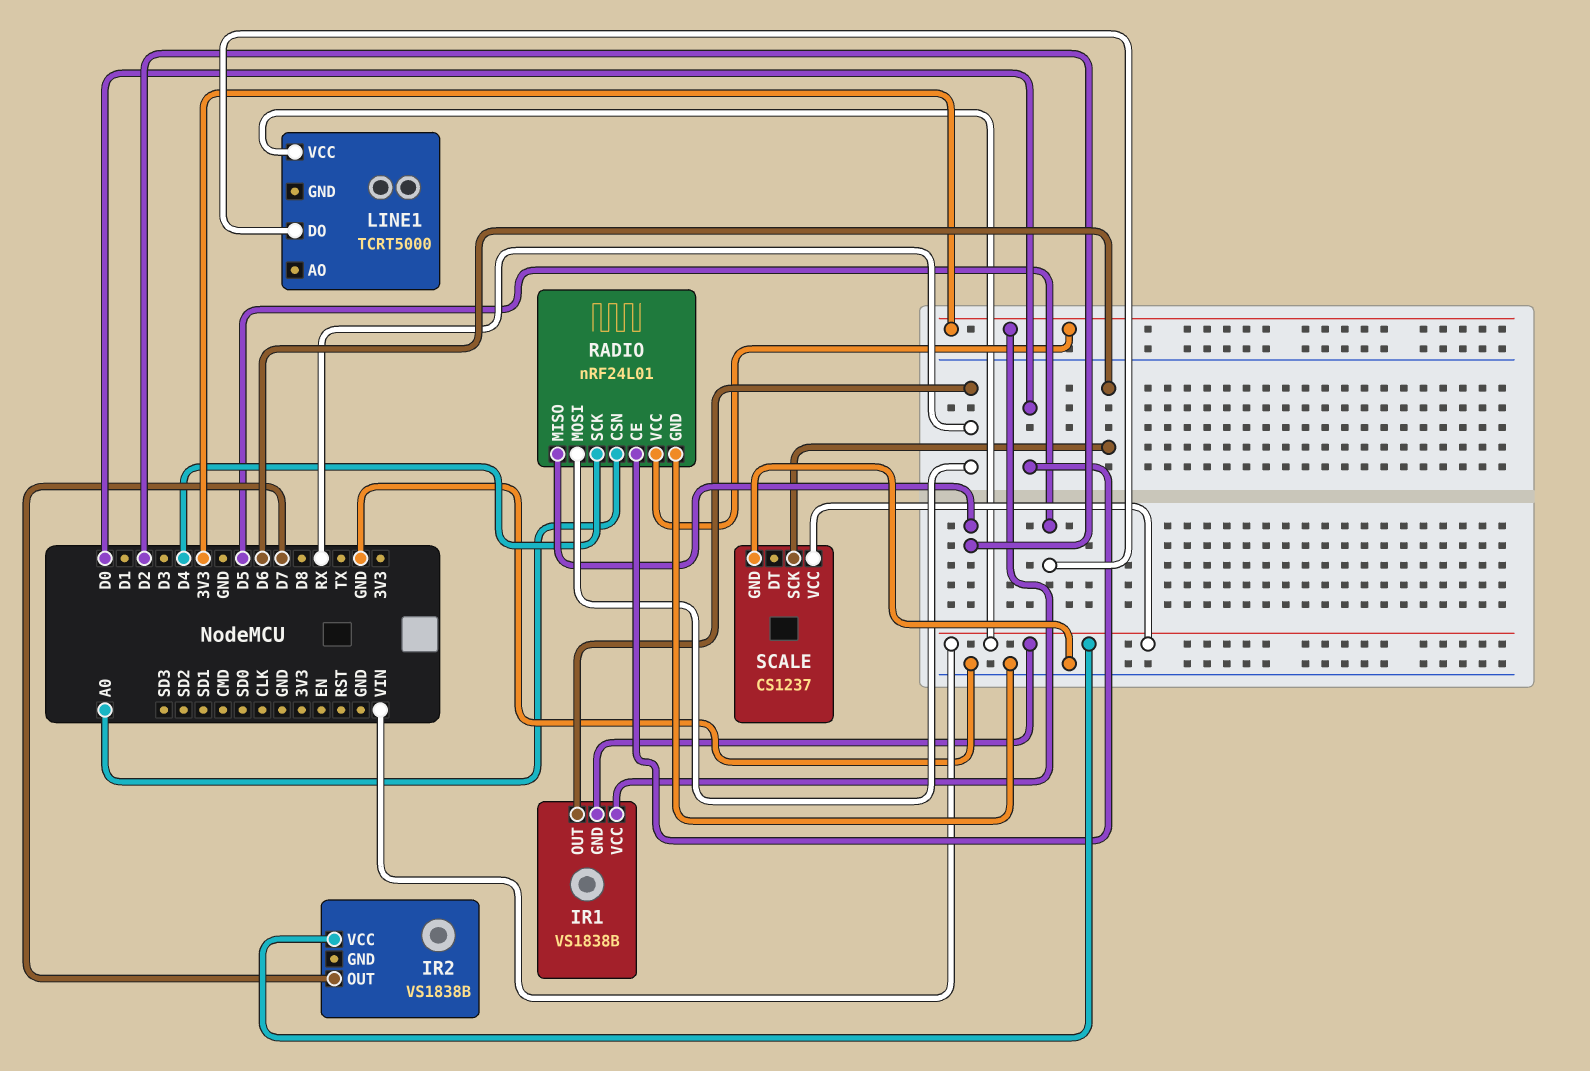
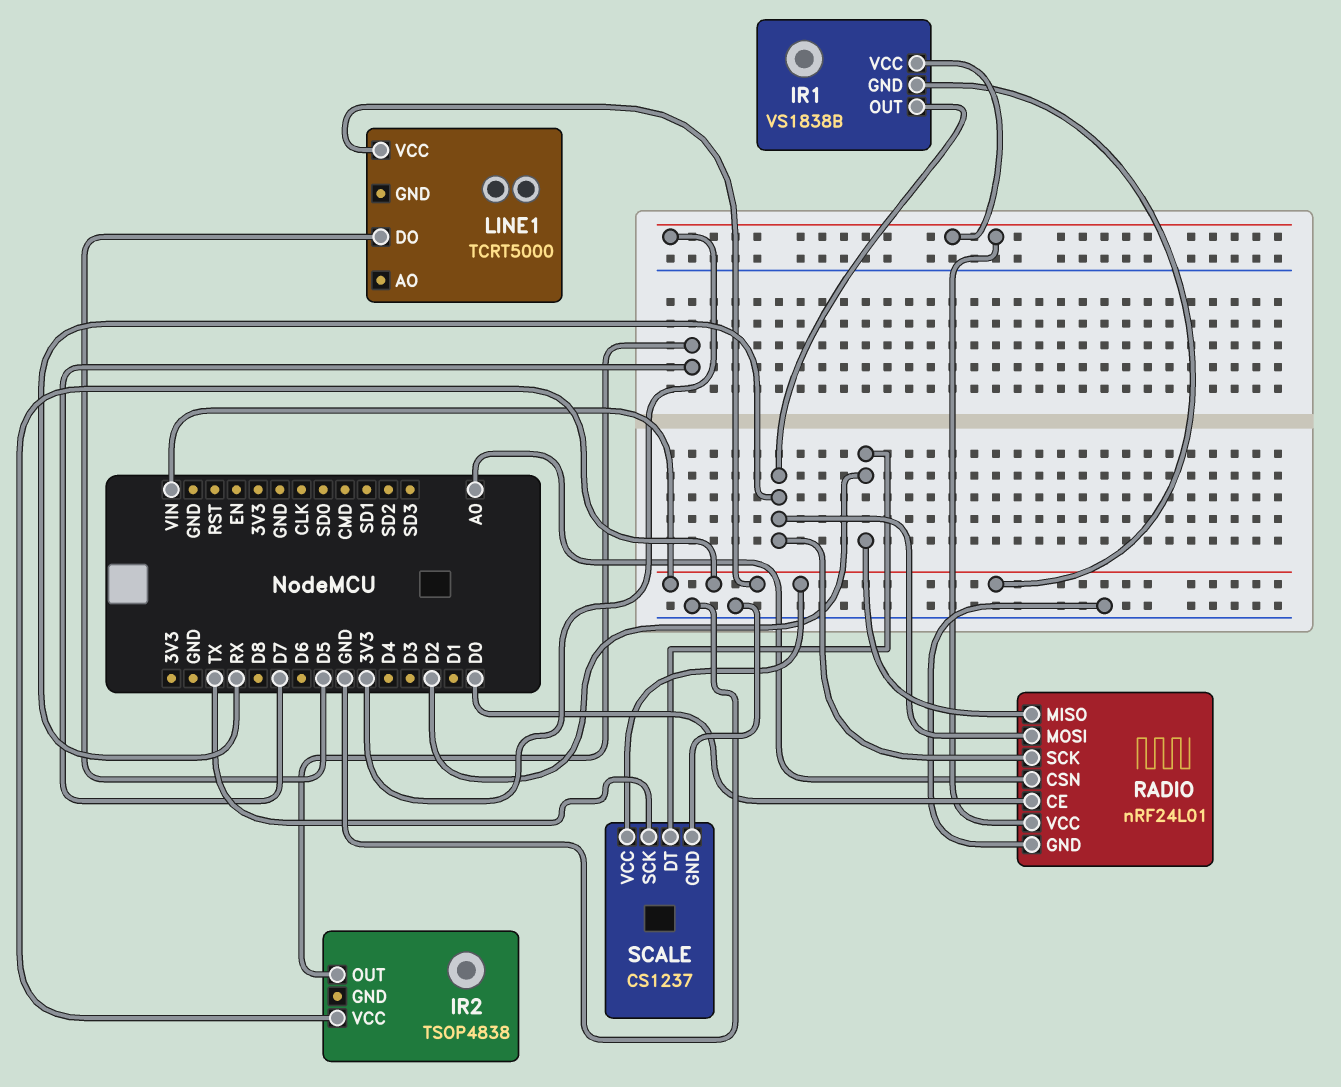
IR2: VS1838B -> TSOP4838
RADIO pin SCK: D4 -> RX
SCALE pin DT: none -> D2
SCALE pin SCK: D6 -> TX

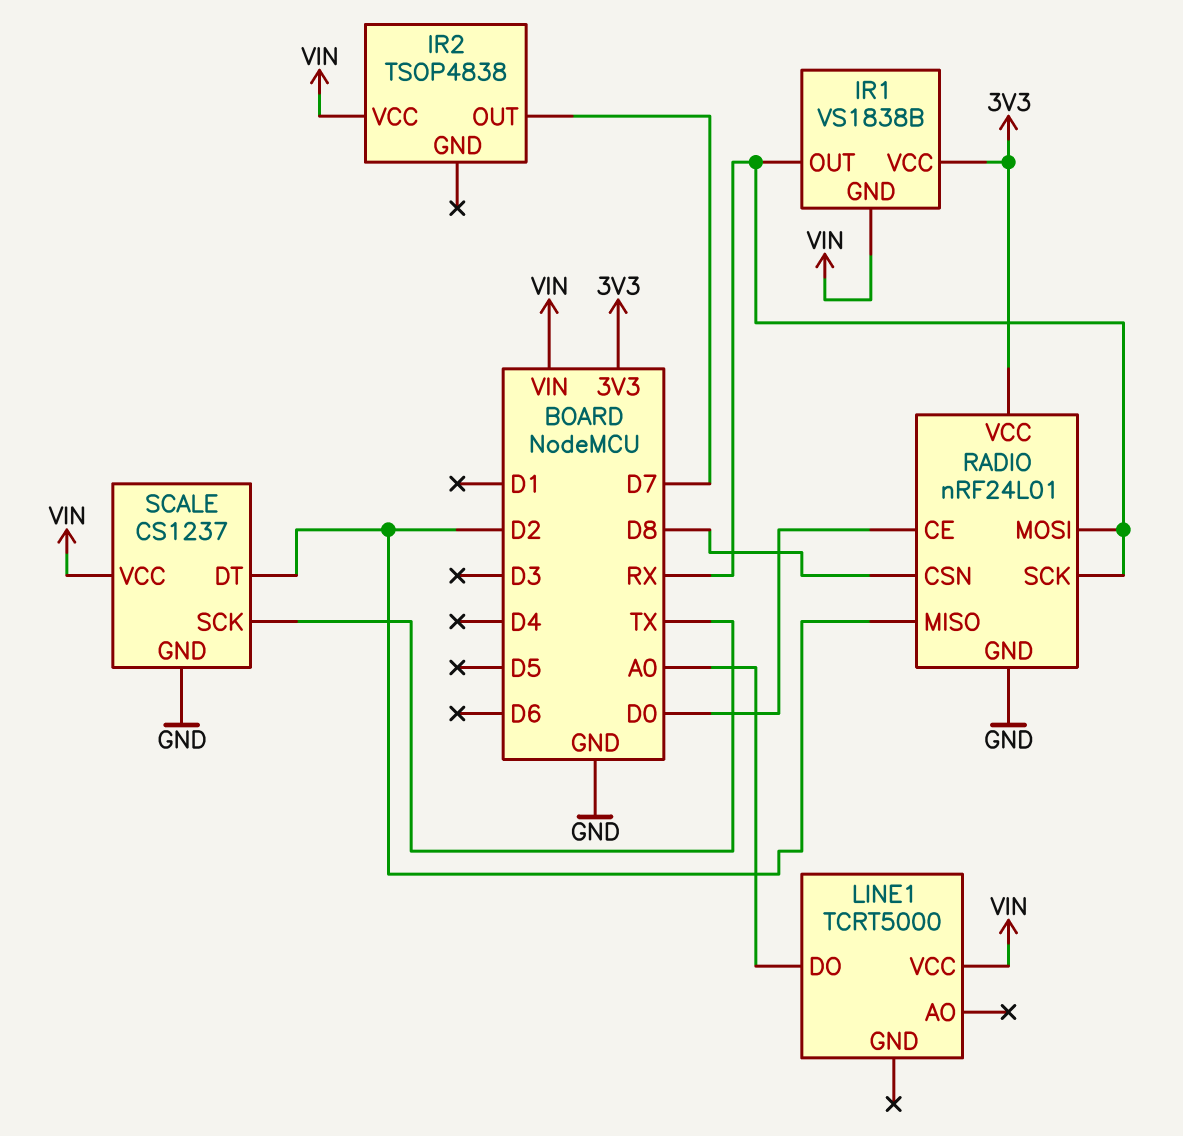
LINE1 pin DO: D5 -> A0
RADIO pin CSN: A0 -> D8

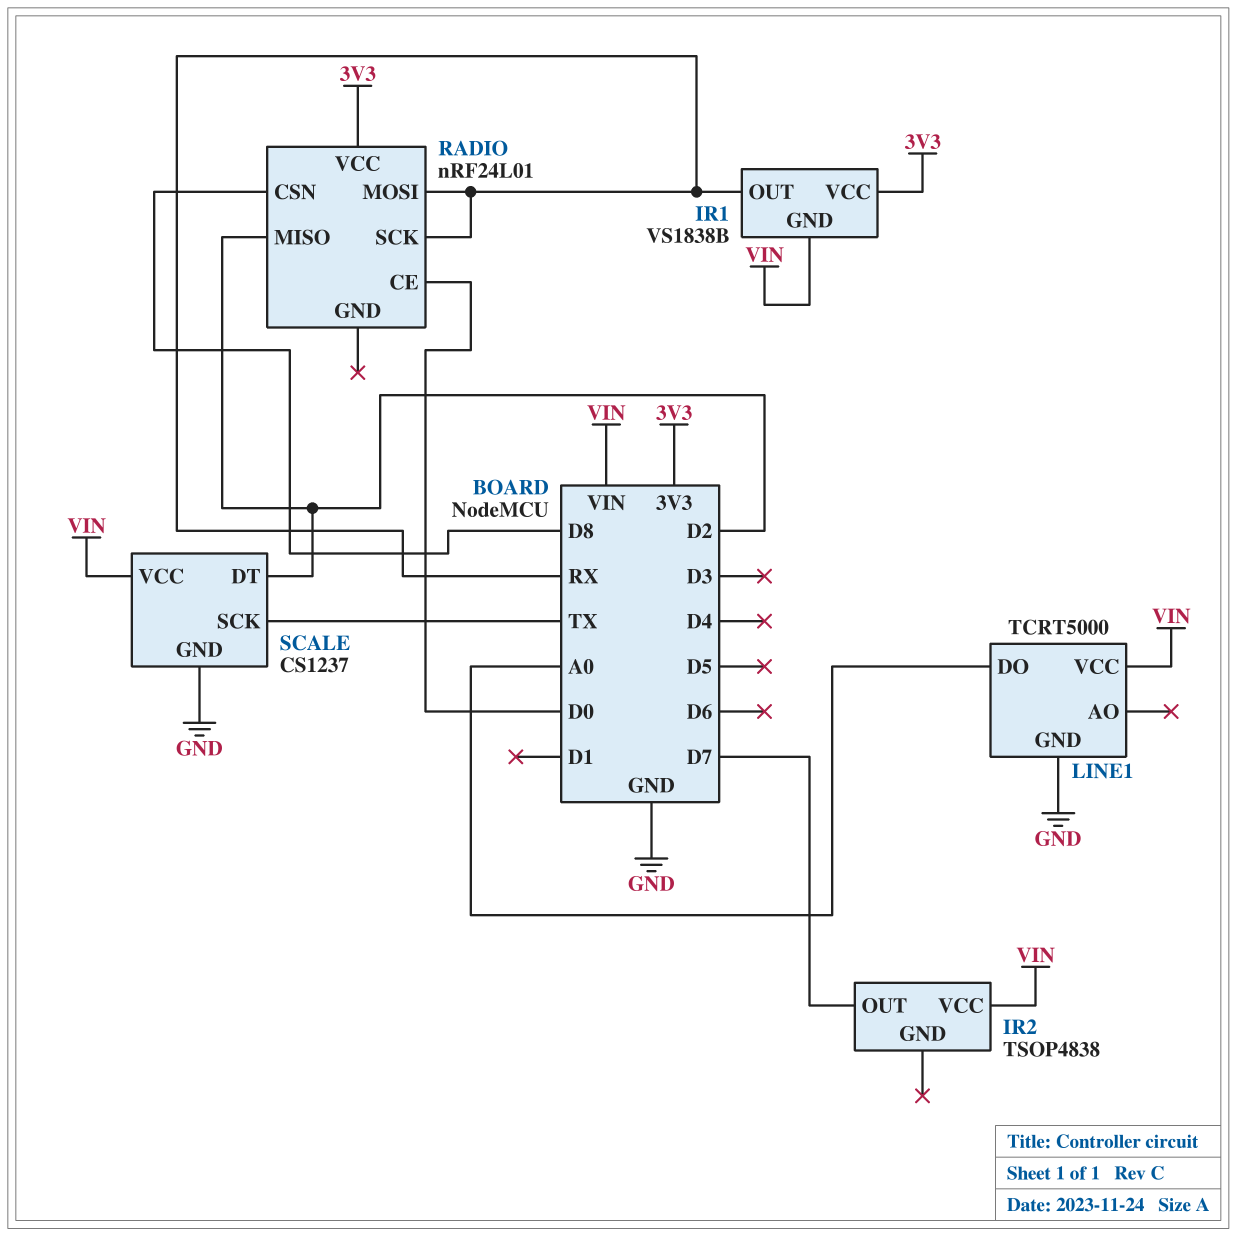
LINE1 pin GND: none -> GND
RADIO pin GND: GND -> none

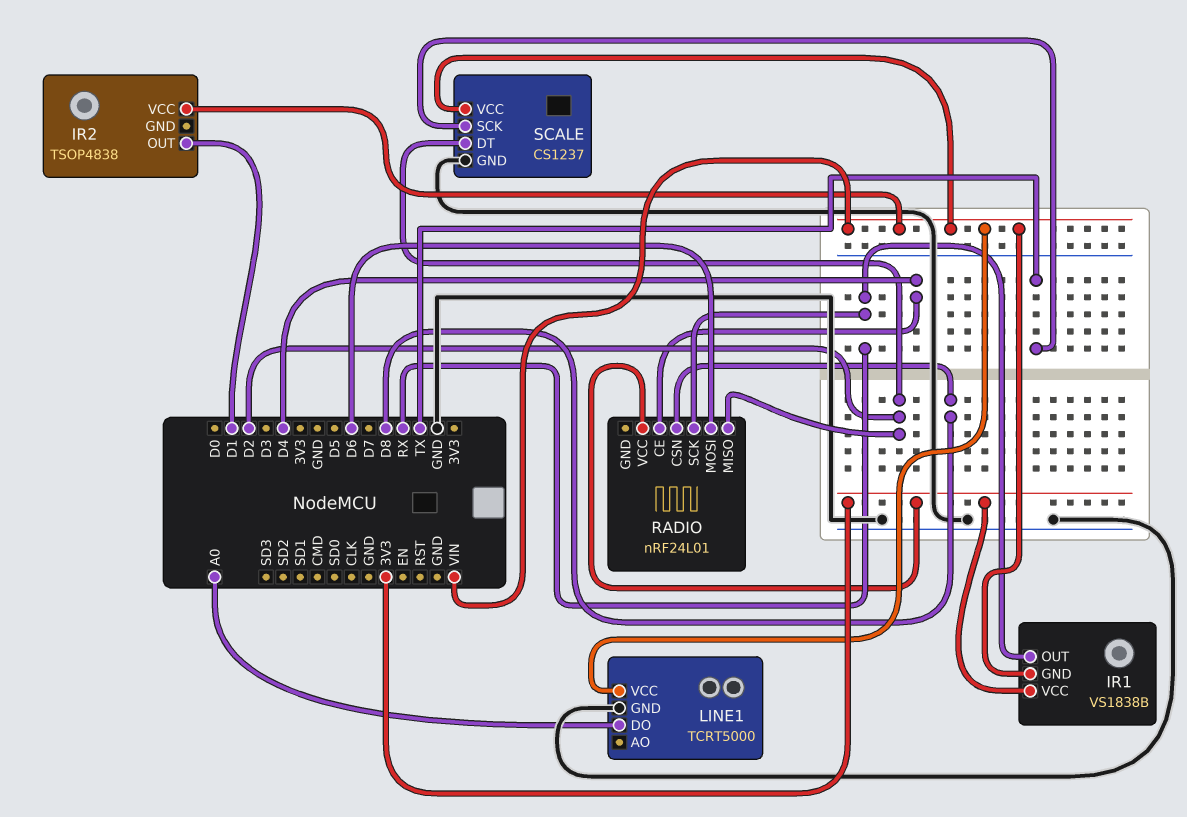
IR2 pin OUT: D7 -> D1
RADIO pin CE: D0 -> D4
RADIO pin MOSI: RX -> D6

